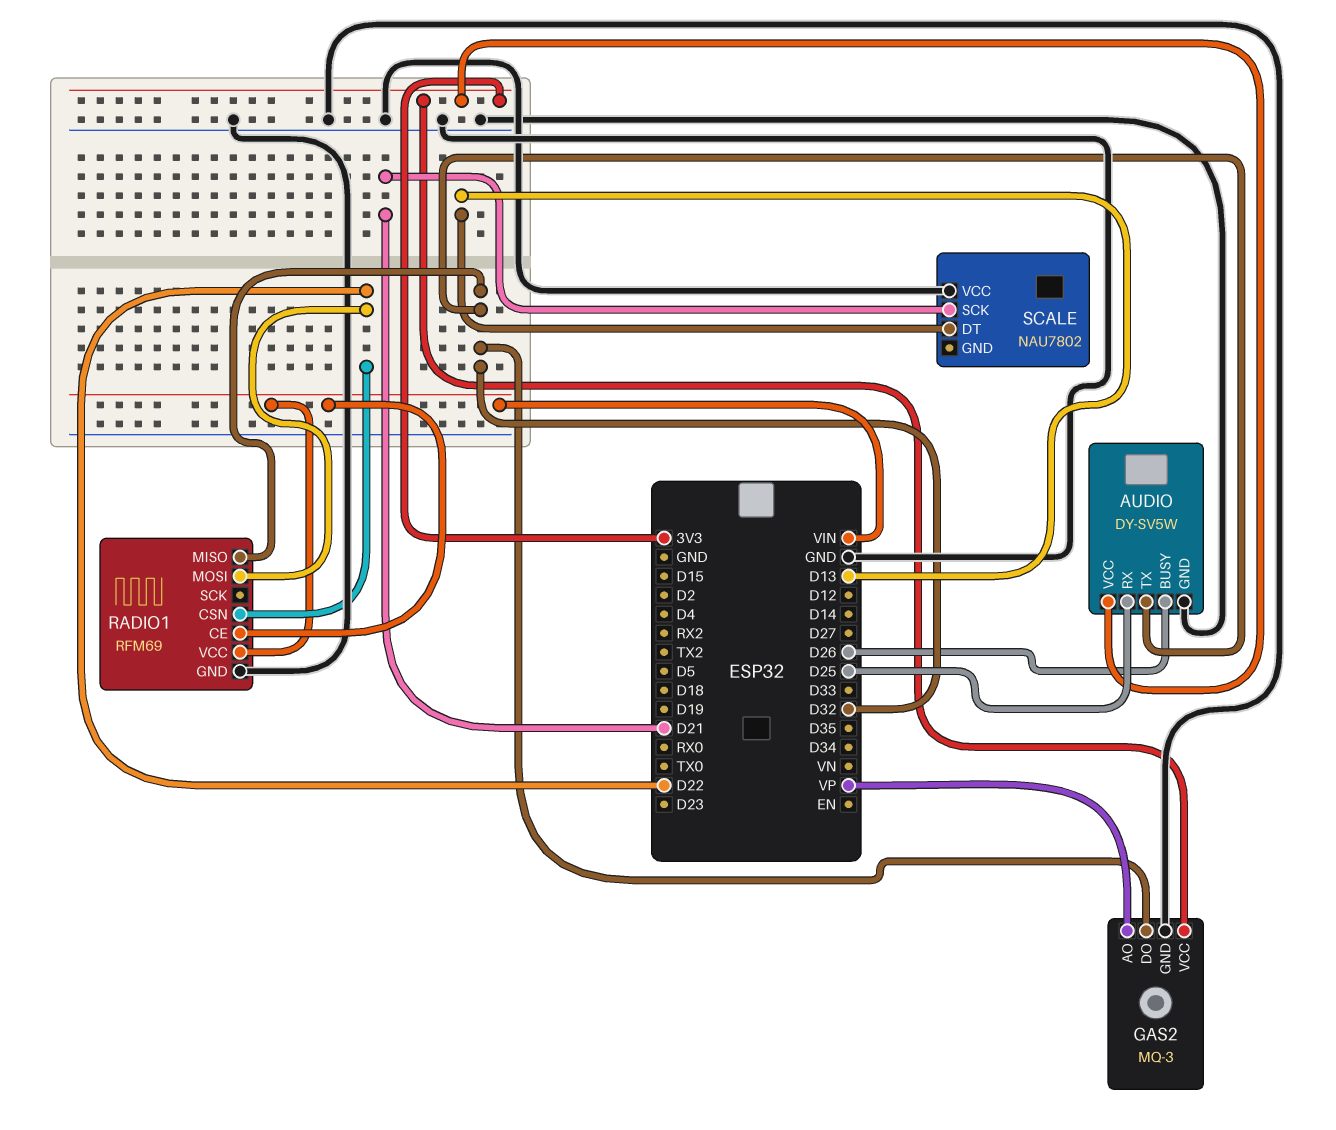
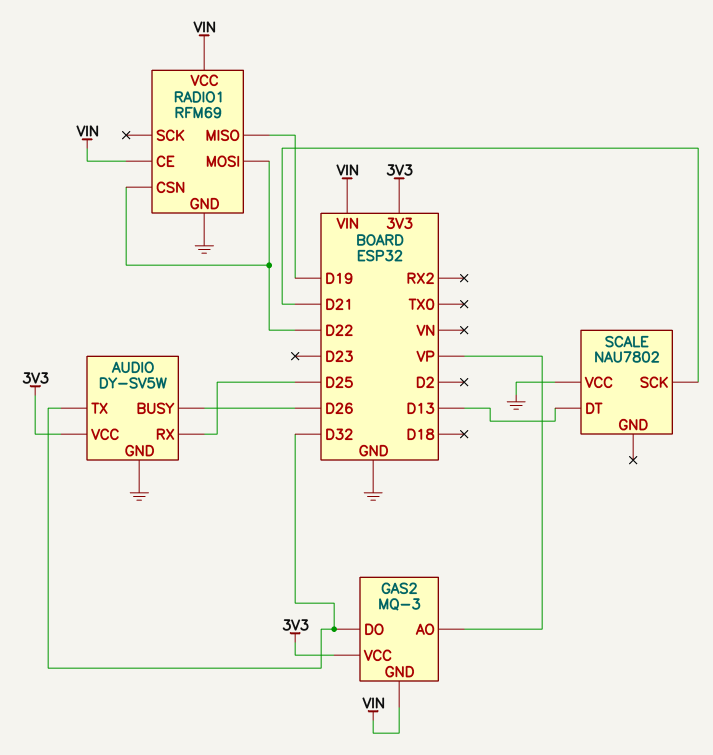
GAS2 pin GND: GND -> VIN
RADIO1 pin MISO: D32 -> D19

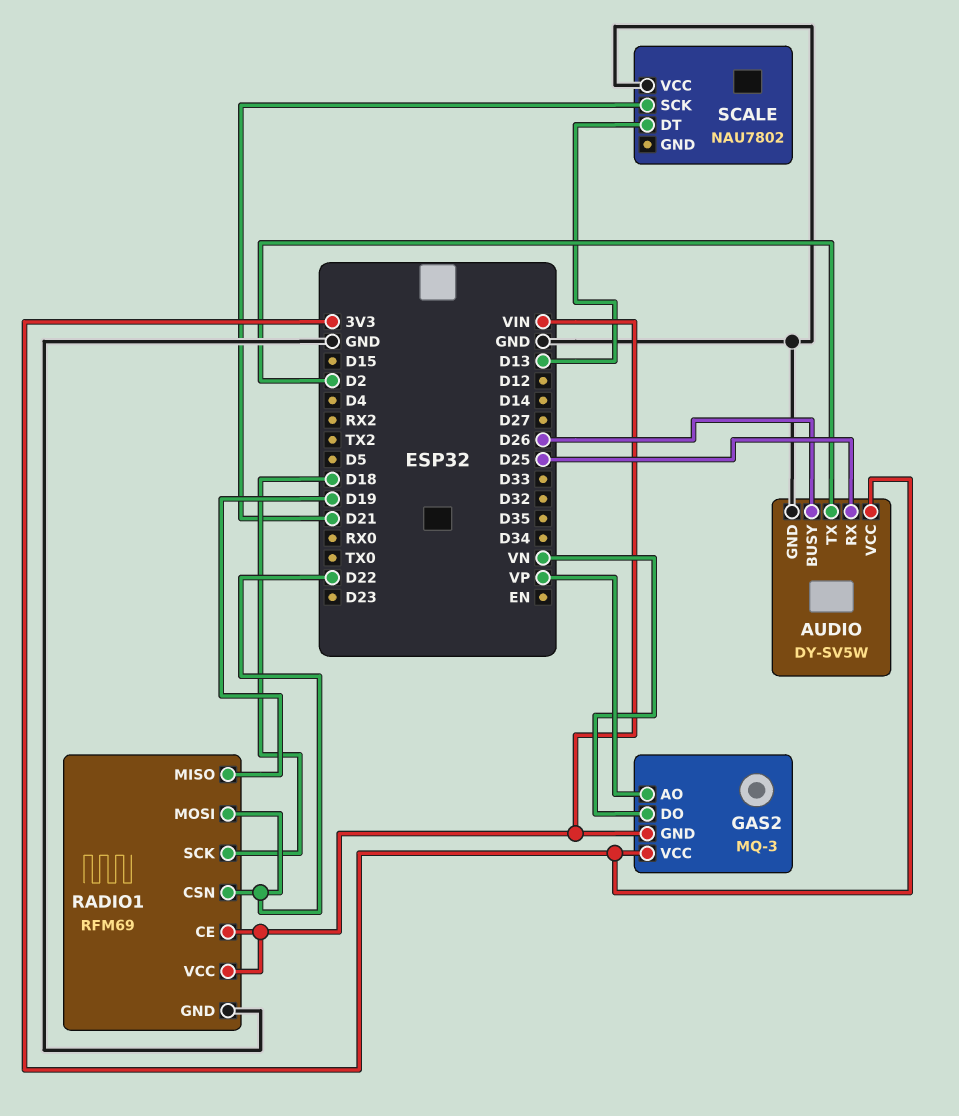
AUDIO pin TX: D32 -> D2
GAS2 pin DO: D32 -> VN
RADIO1 pin SCK: none -> D18

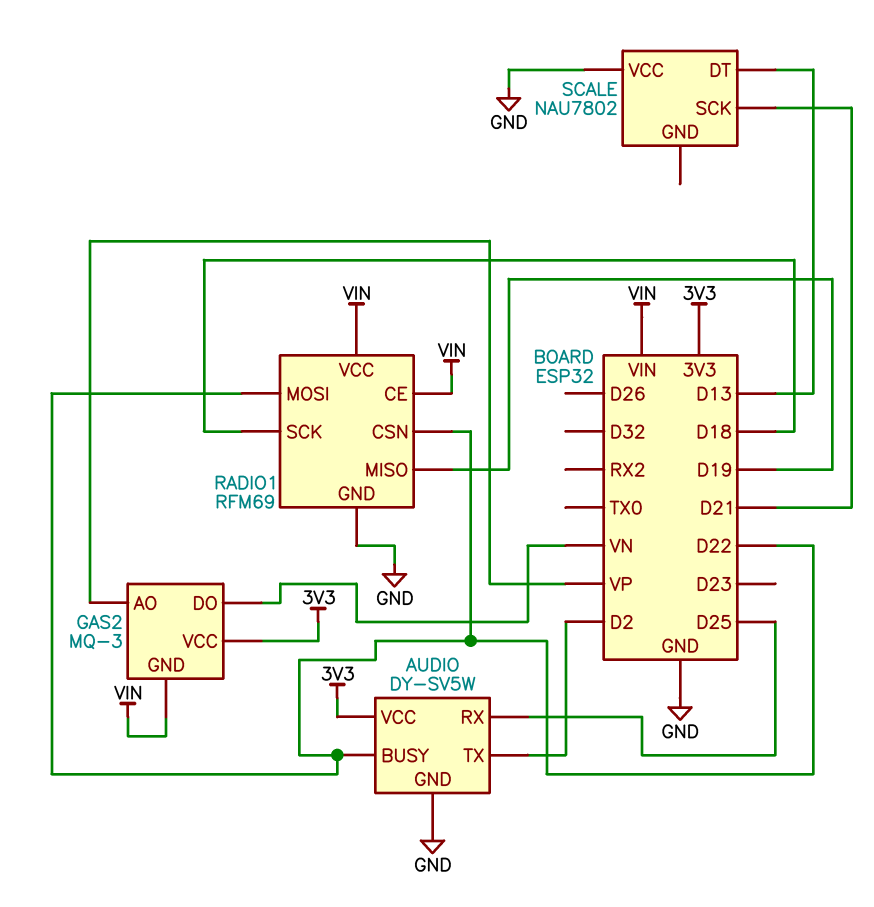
AUDIO pin BUSY: D26 -> D22

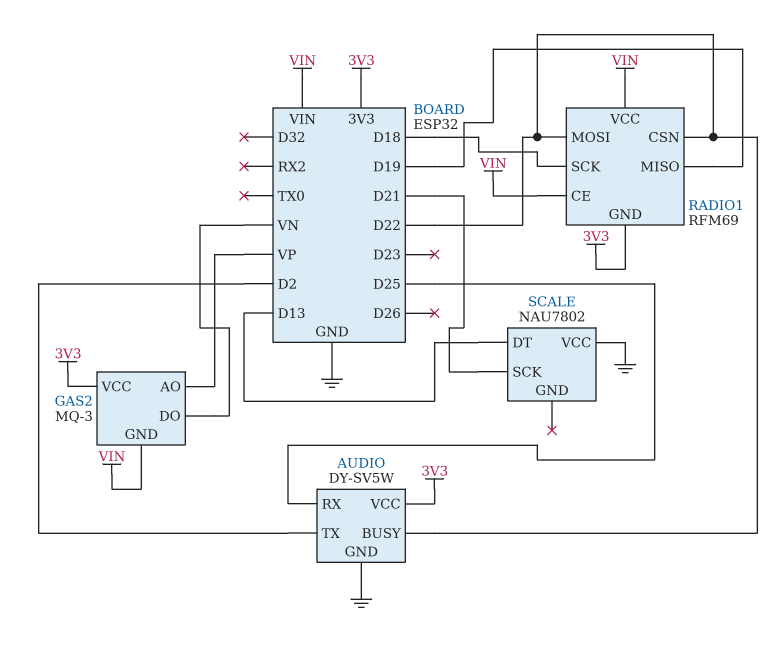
RADIO1 pin GND: GND -> 3V3

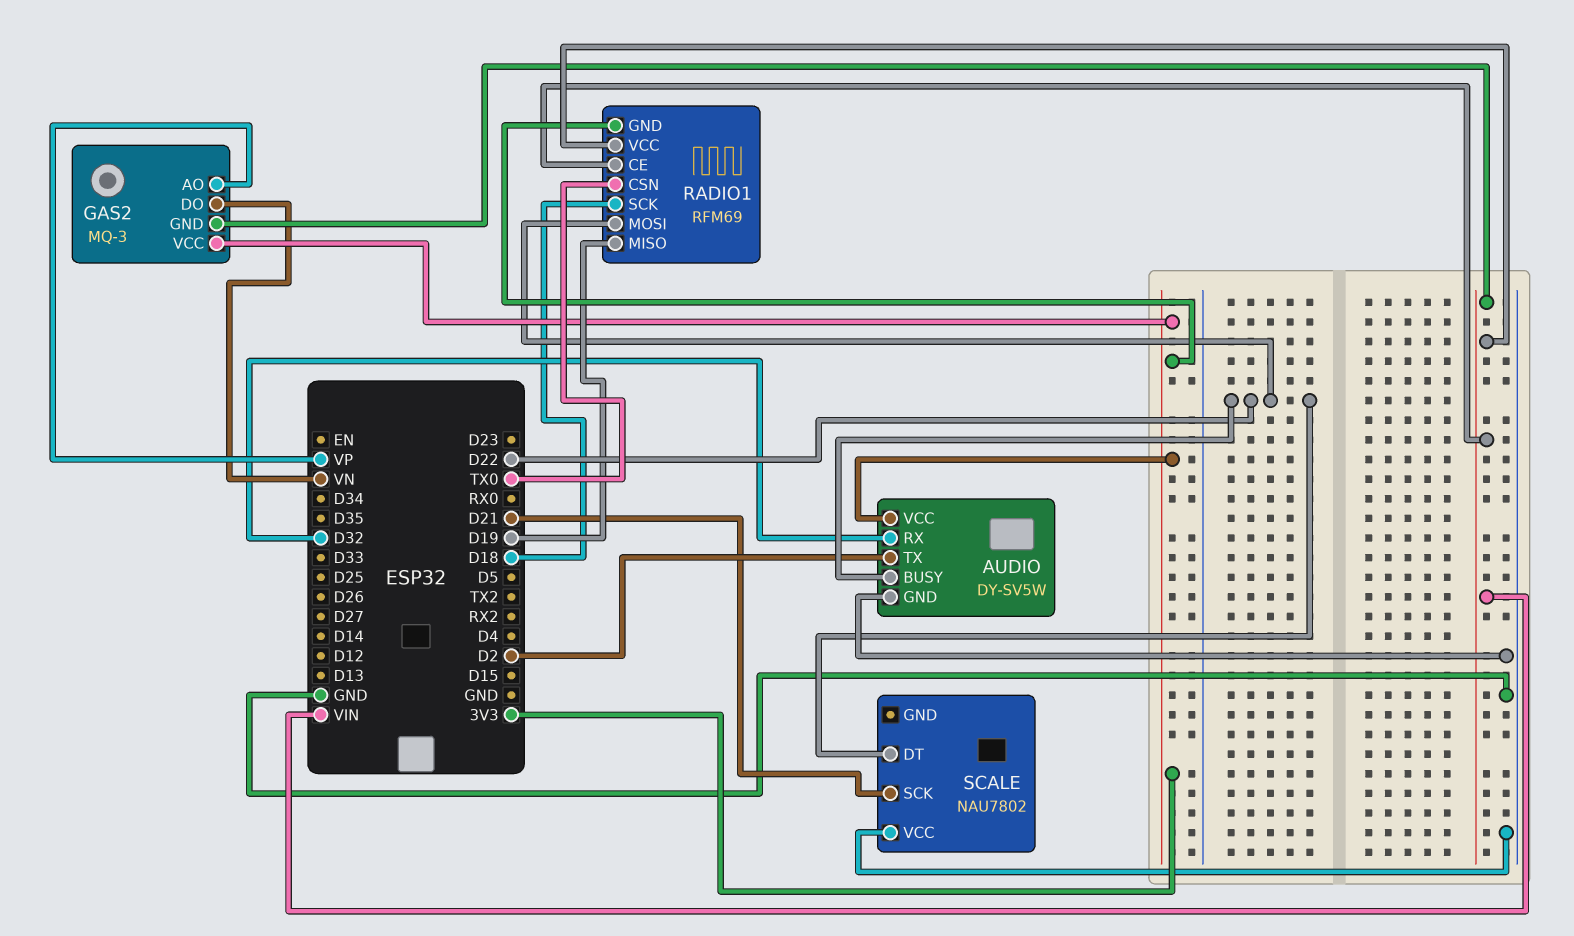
AUDIO pin RX: D25 -> D32
RADIO1 pin CSN: D22 -> TX0
SCALE pin DT: D13 -> D22

